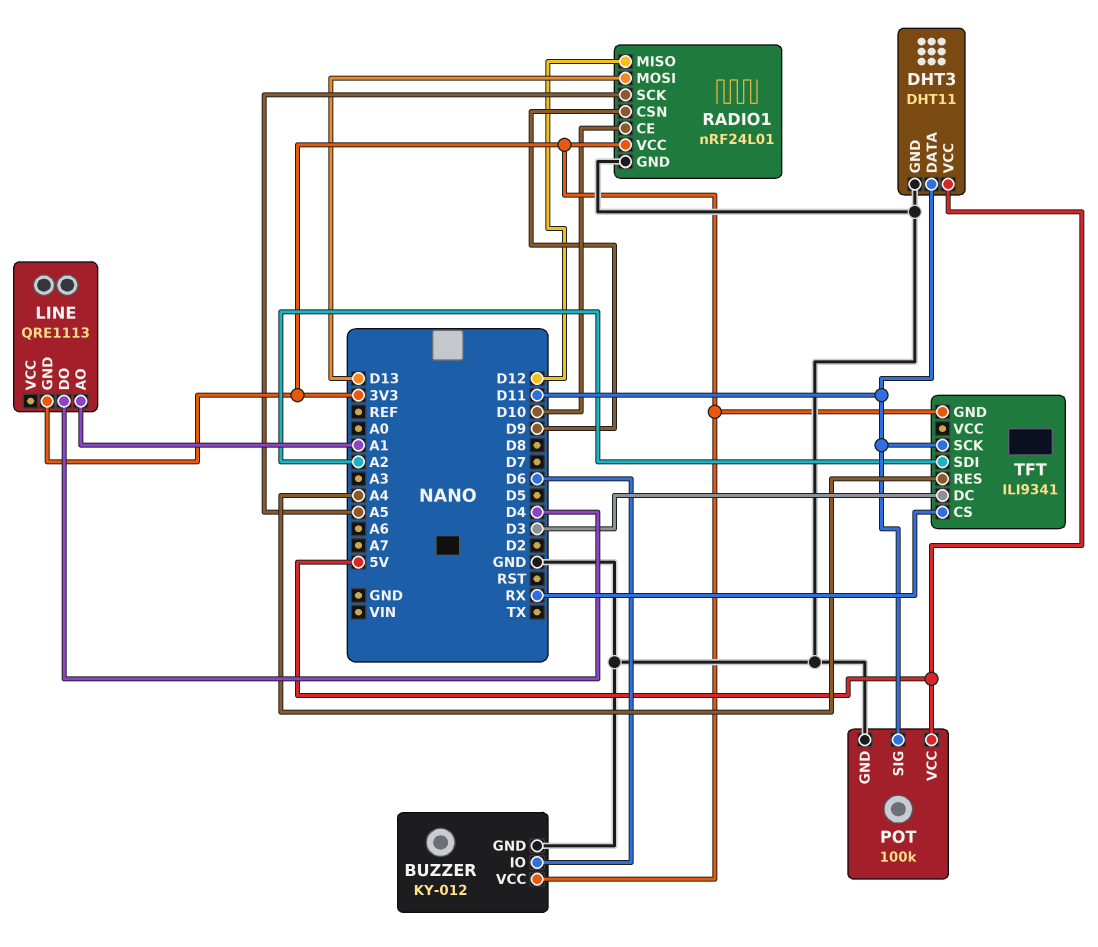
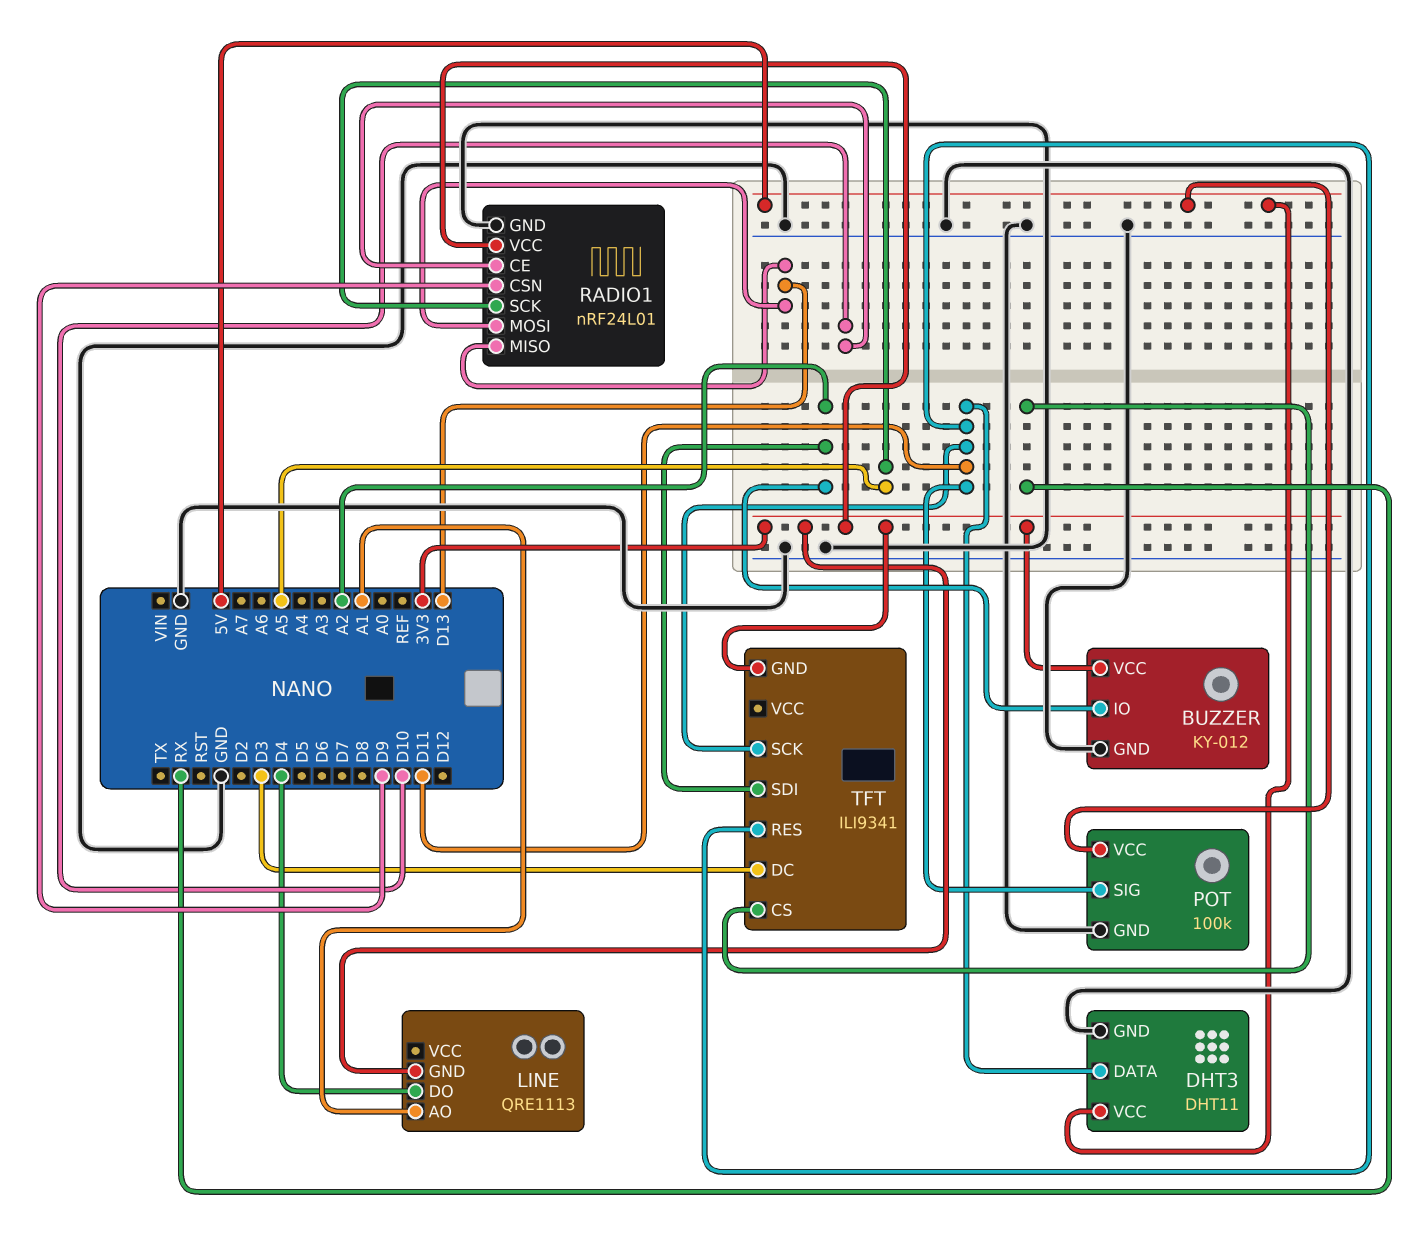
BUZZER pin IO: D6 -> A2
RADIO1 pin MISO: D12 -> D13
TFT pin RES: A4 -> D11

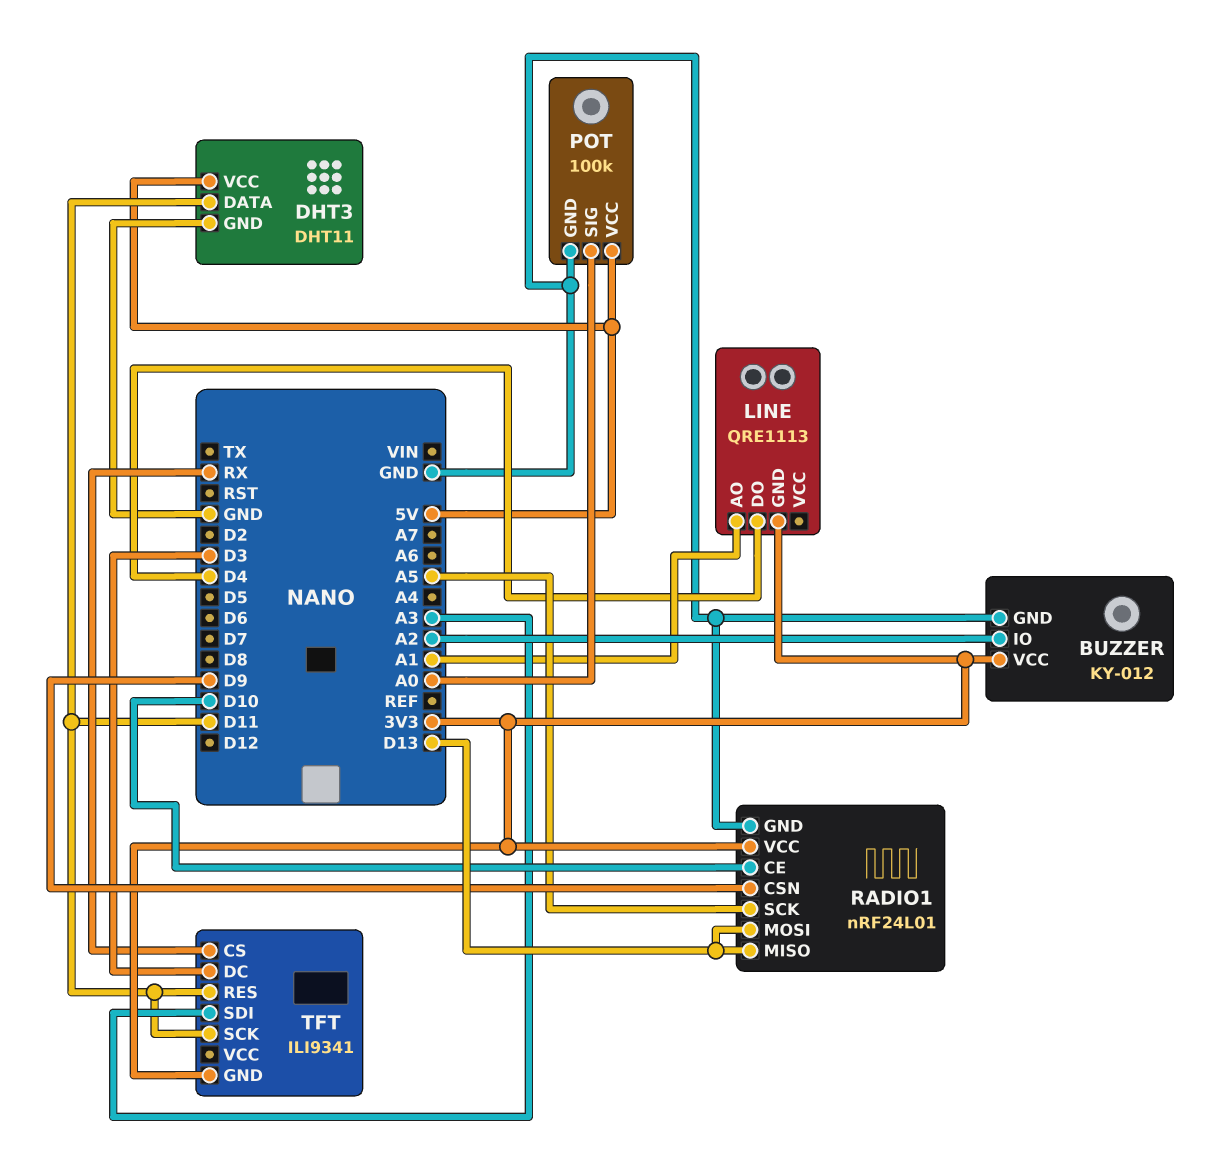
POT pin SIG: D11 -> A0
TFT pin SDI: A2 -> A3

